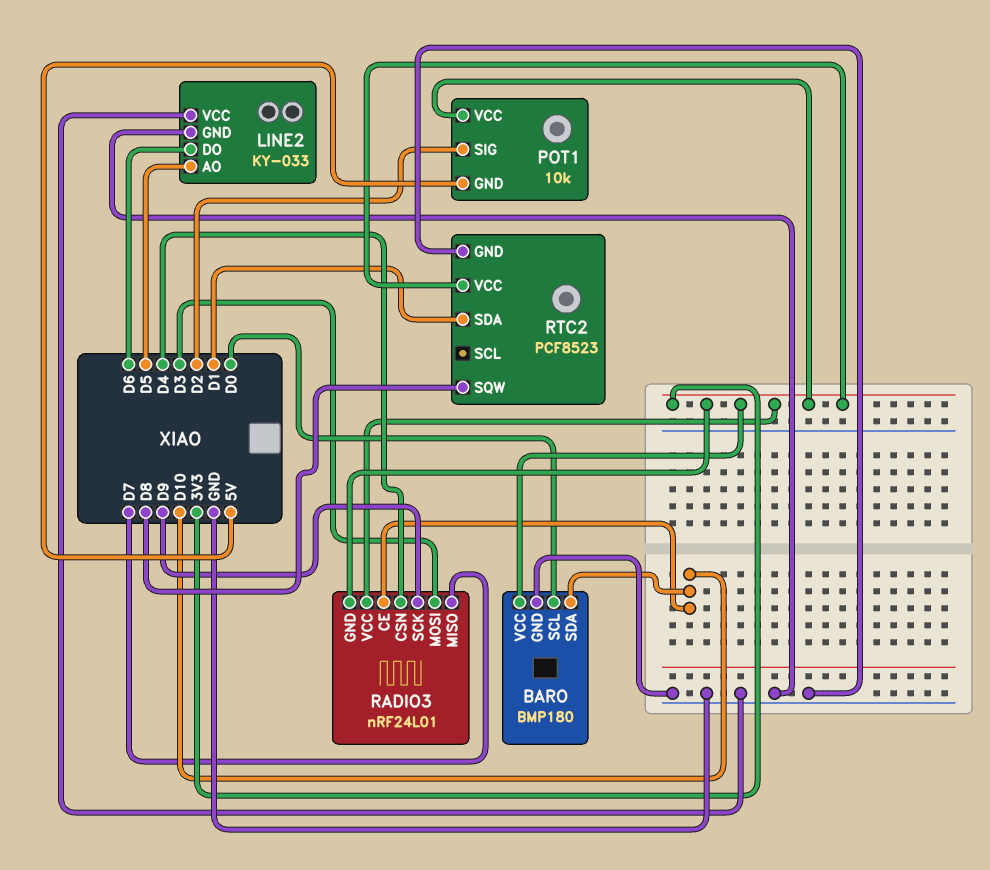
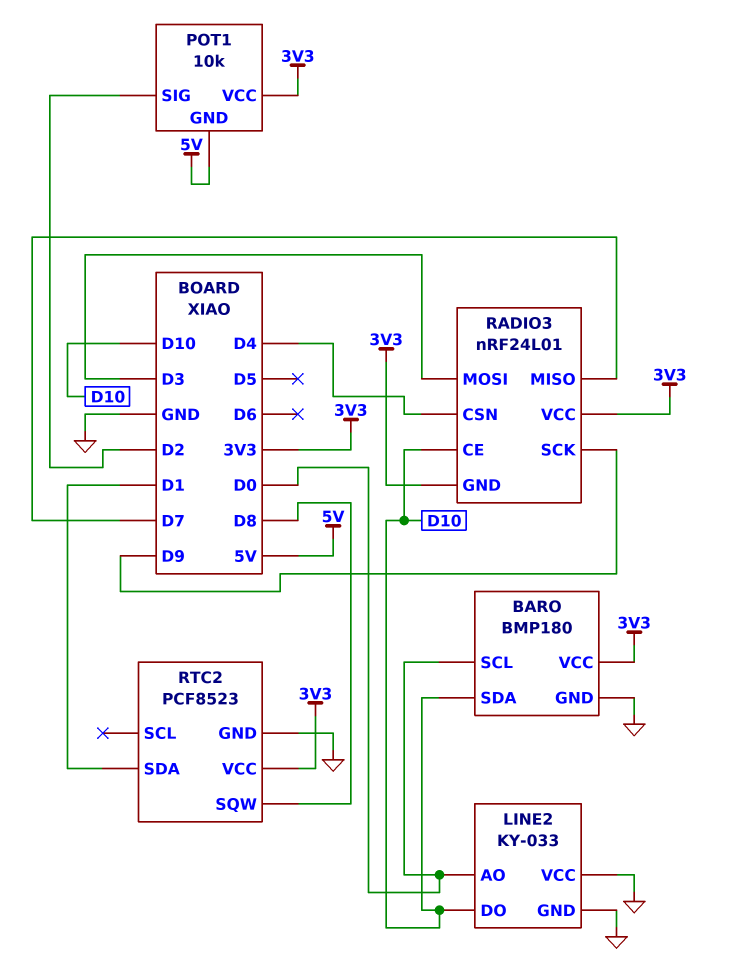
LINE2 pin AO: D5 -> D0
LINE2 pin DO: D6 -> D10

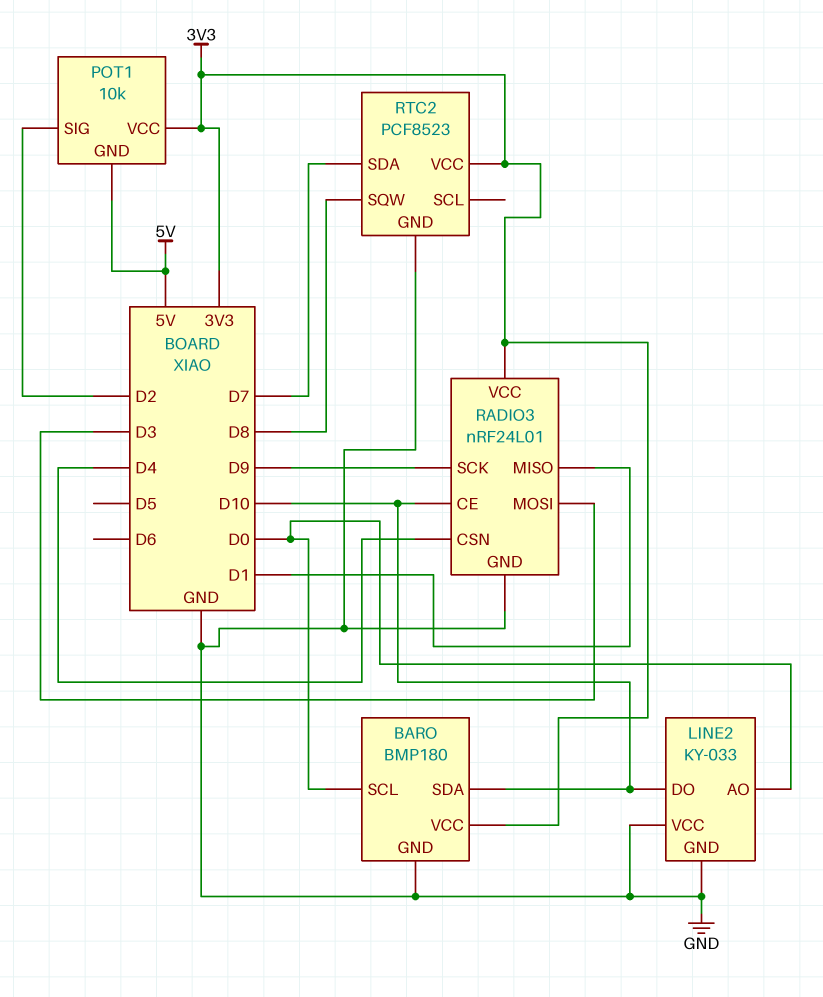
RADIO3 pin GND: 3V3 -> GND
RADIO3 pin MISO: D7 -> D1
RTC2 pin SDA: D1 -> D7

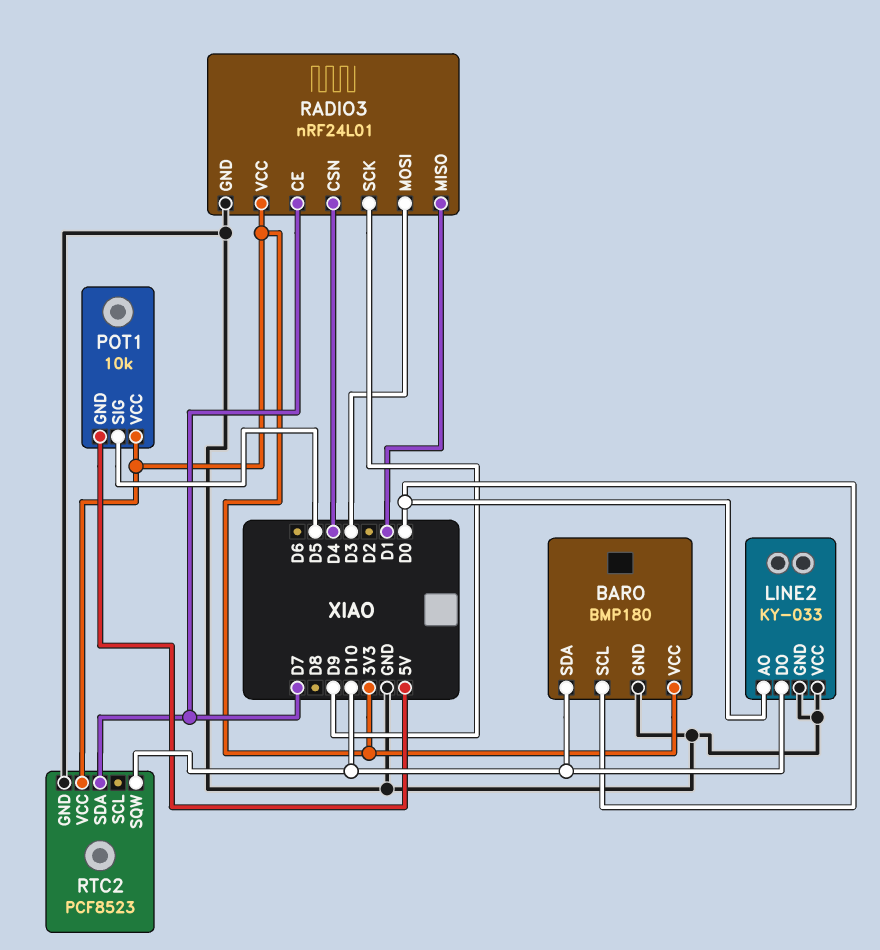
POT1 pin SIG: D2 -> D5
RADIO3 pin CE: D10 -> D7
RTC2 pin SQW: D8 -> D10

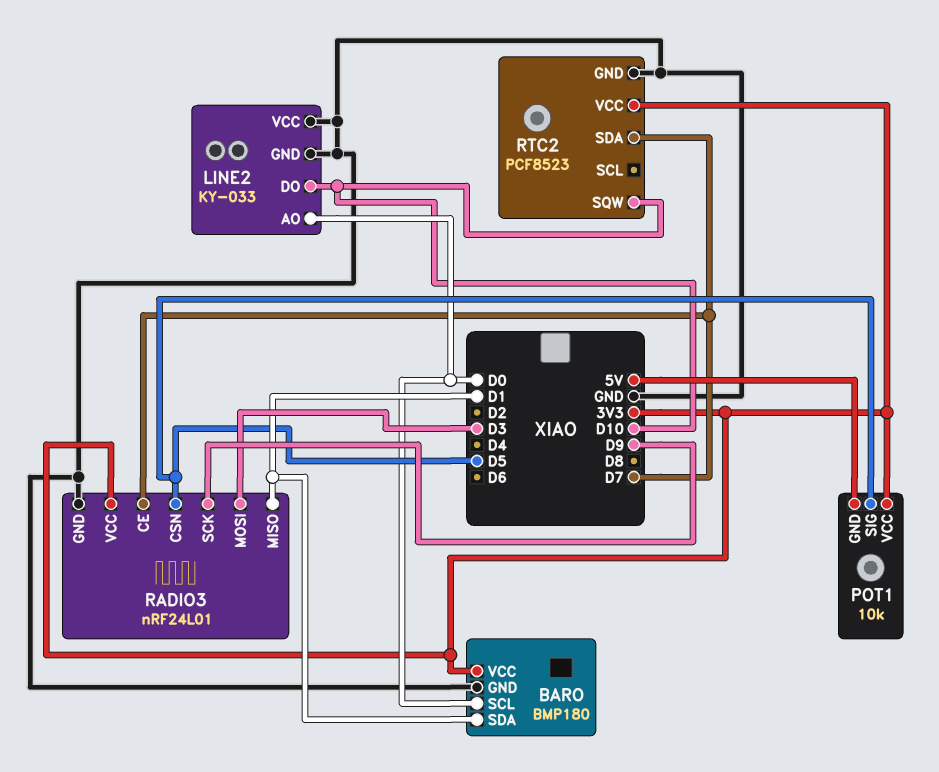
BARO pin SDA: D10 -> D1
RADIO3 pin CSN: D4 -> D5

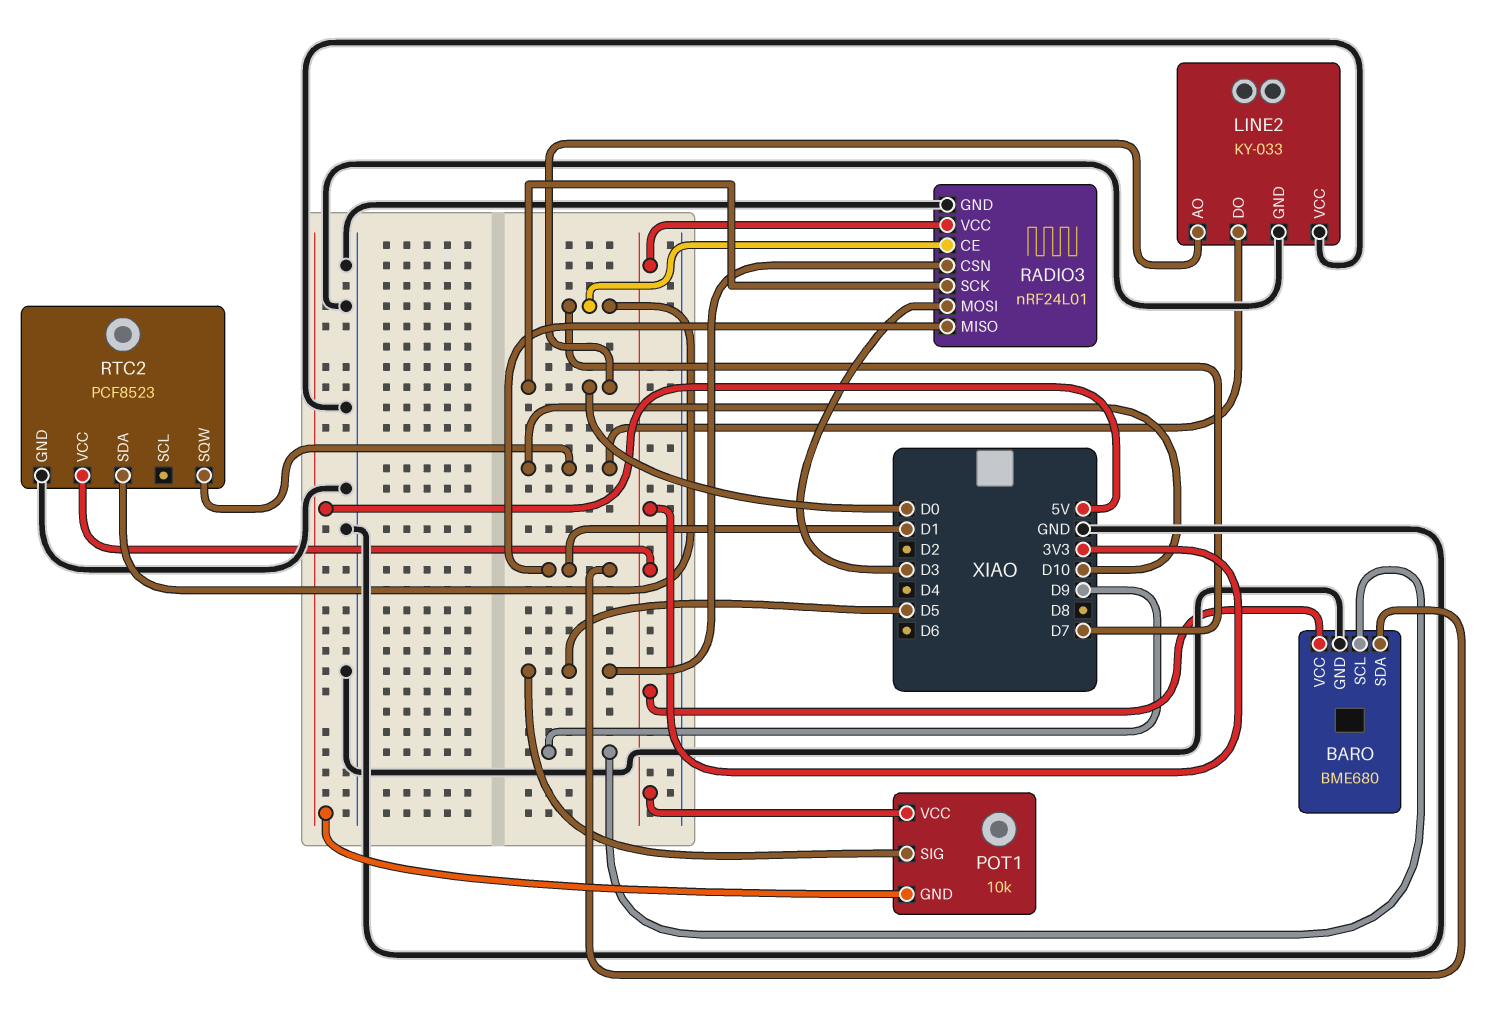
BARO: BMP180 -> BME680
BARO pin SCL: D0 -> D9
RADIO3 pin SCK: D9 -> D0

